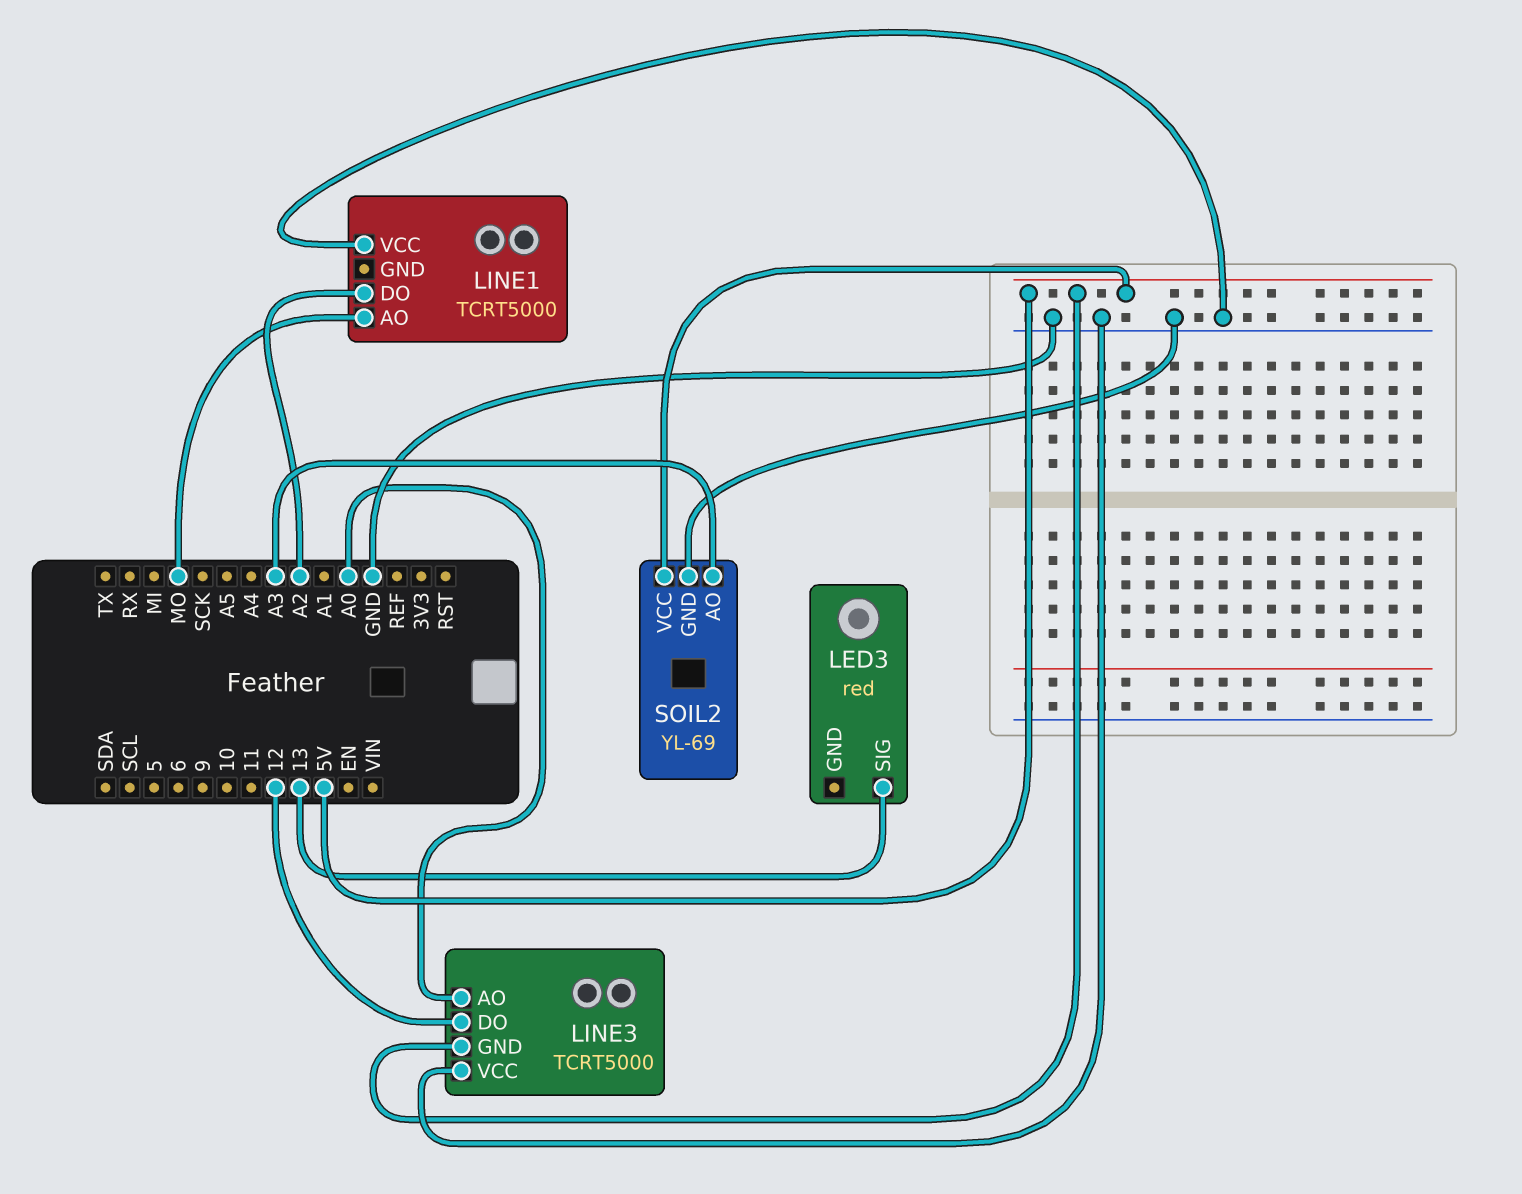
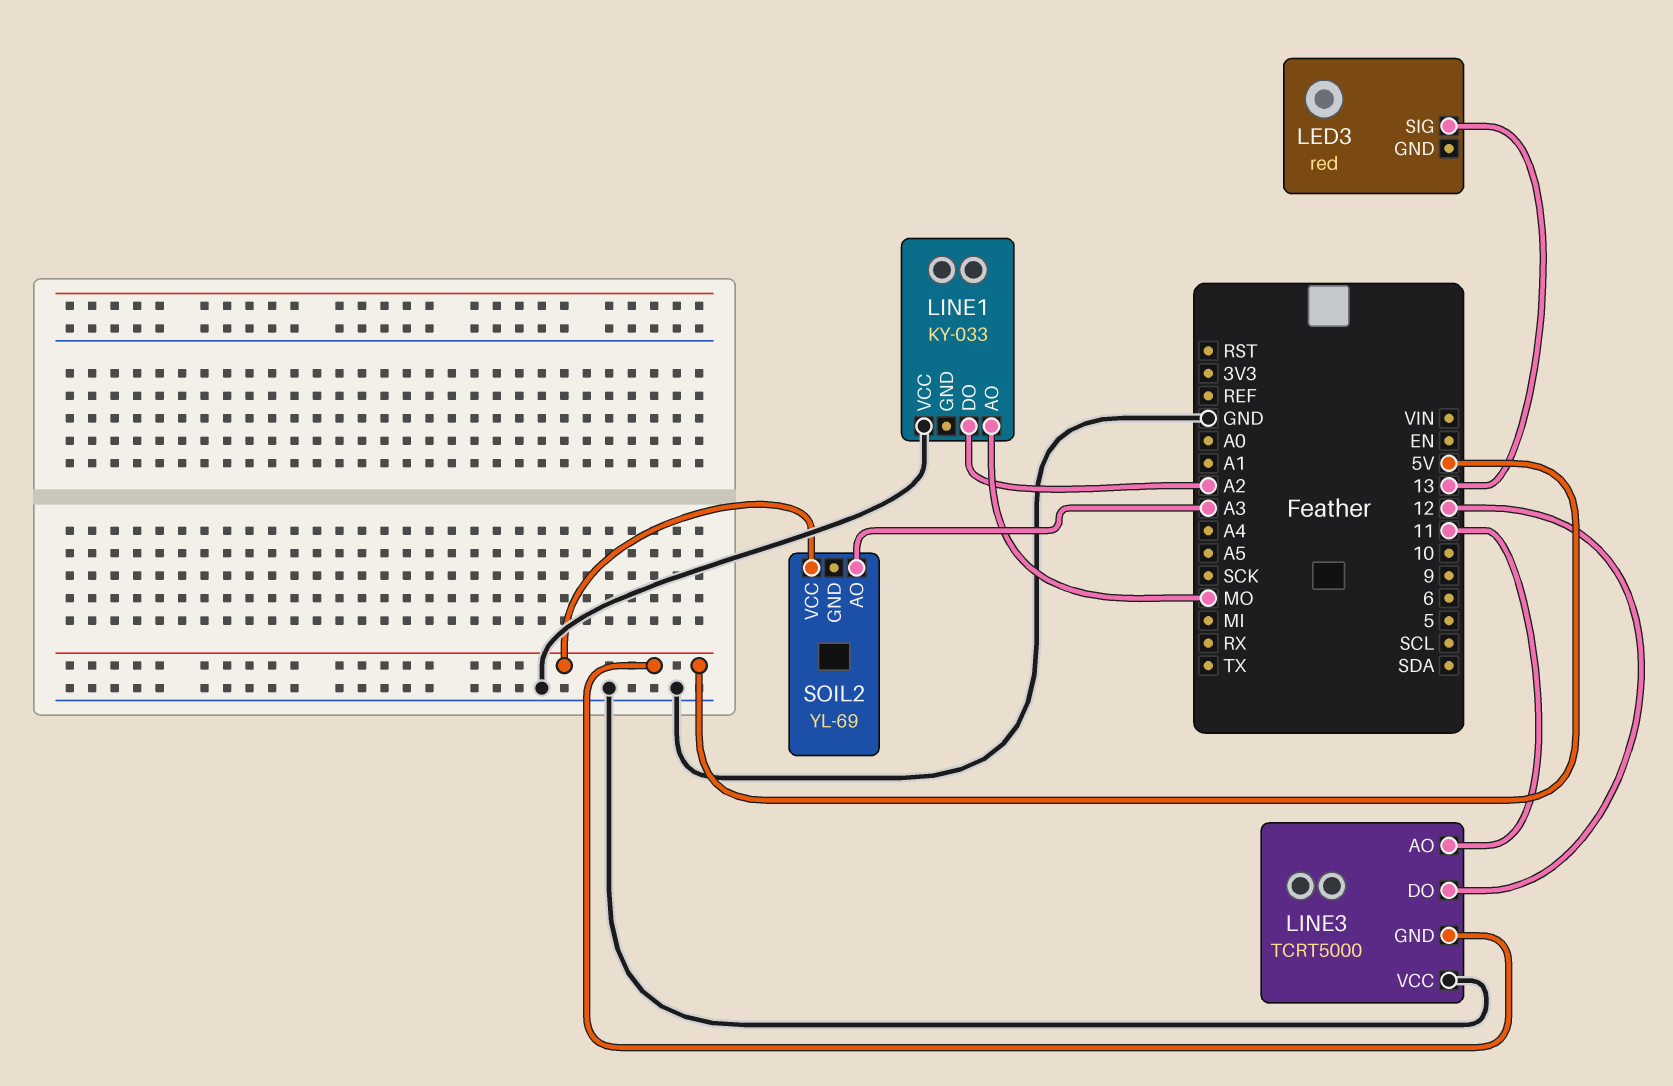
LINE1: TCRT5000 -> KY-033
LINE3 pin AO: A0 -> 11
SOIL2 pin GND: GND -> none

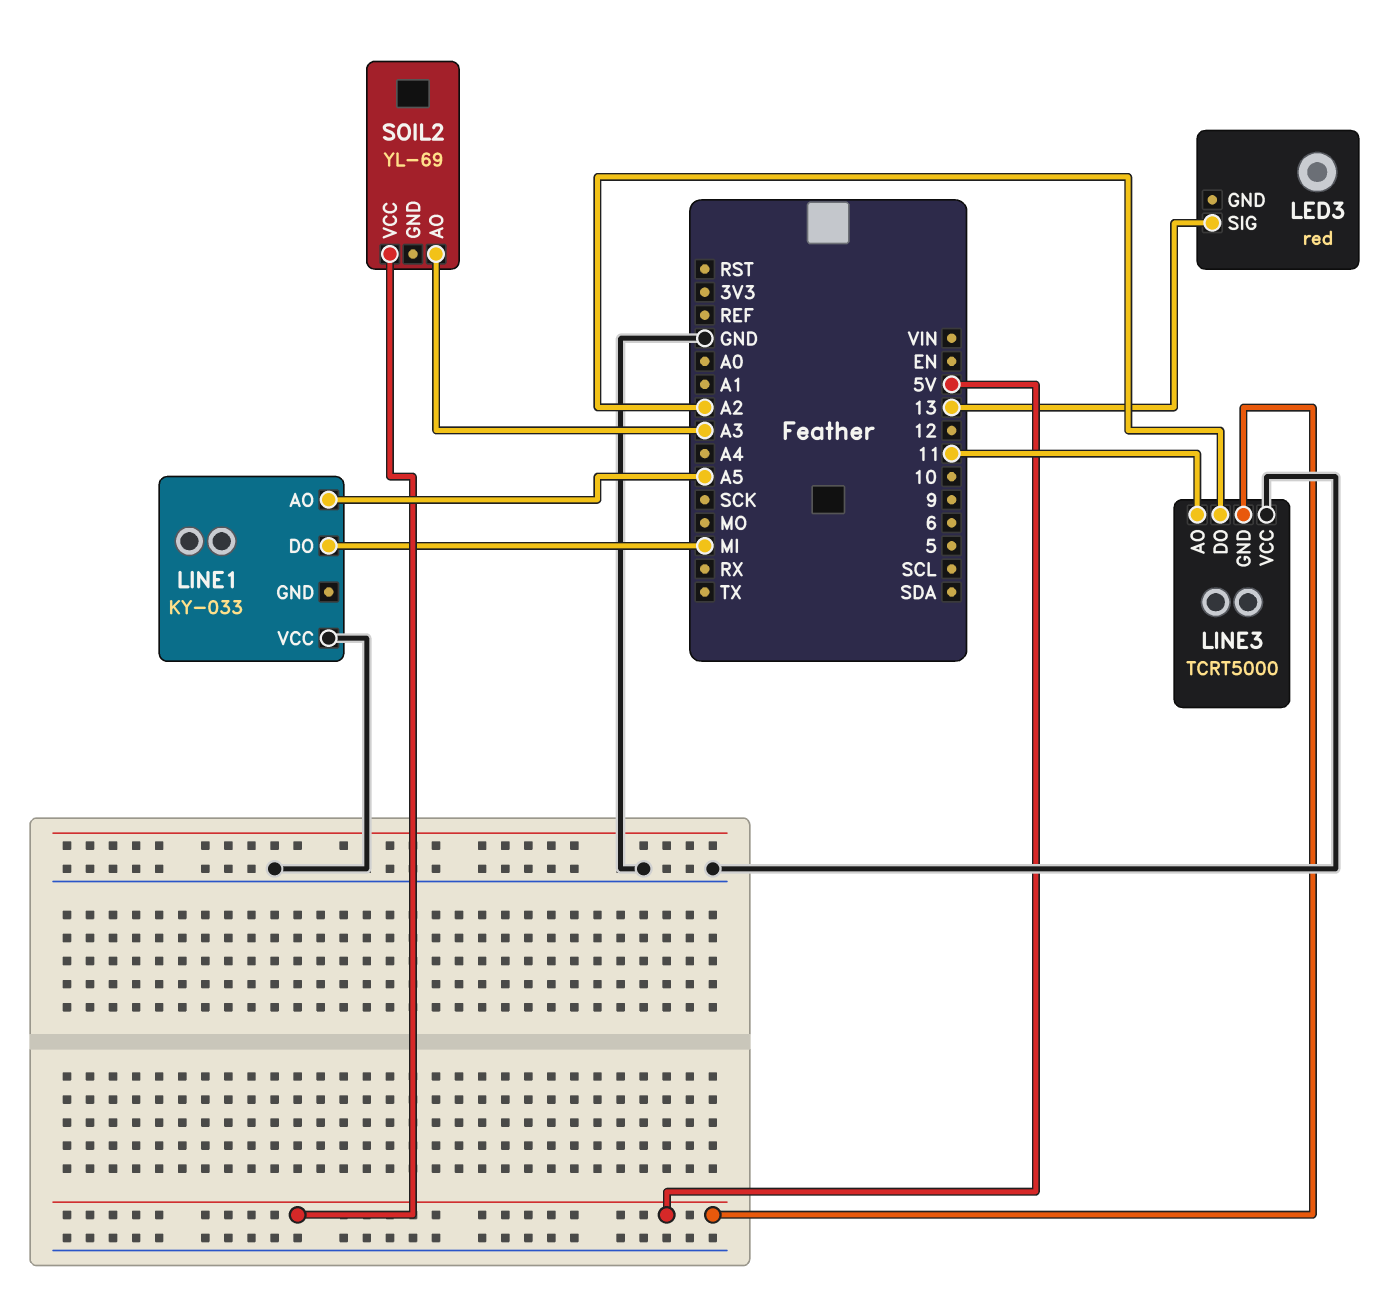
LINE1 pin AO: MO -> A5
LINE1 pin DO: A2 -> MI
LINE3 pin DO: 12 -> A2

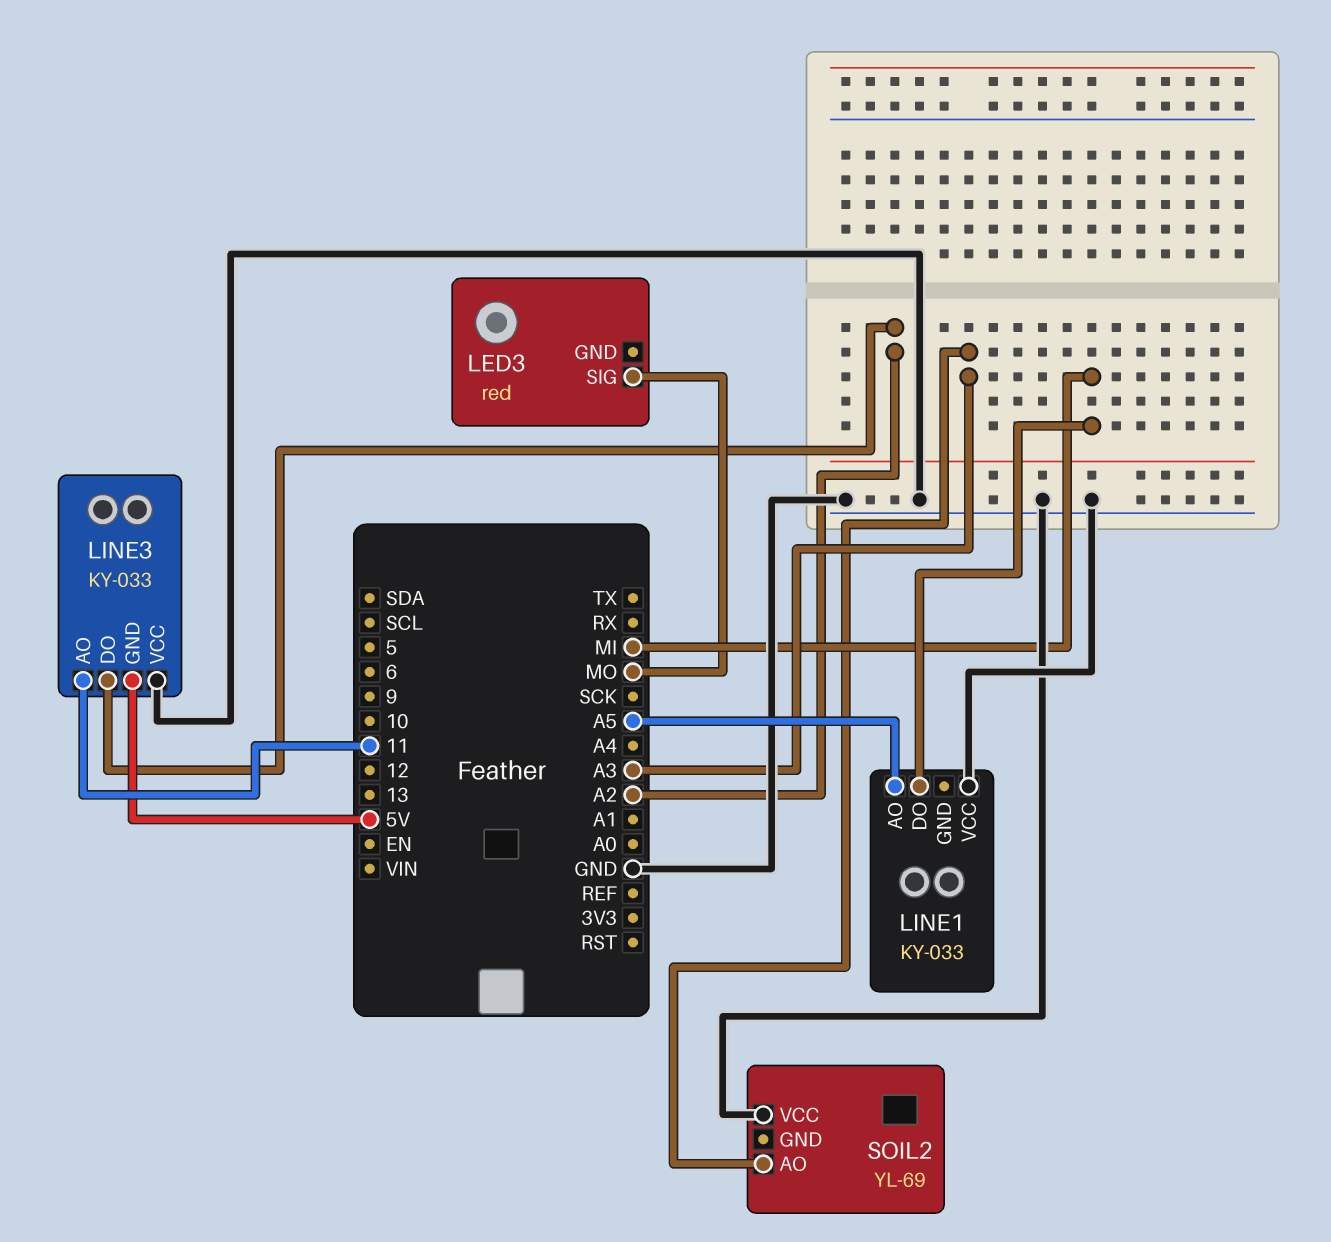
LED3 pin SIG: 13 -> MO
LINE3: TCRT5000 -> KY-033
SOIL2 pin VCC: 5V -> GND

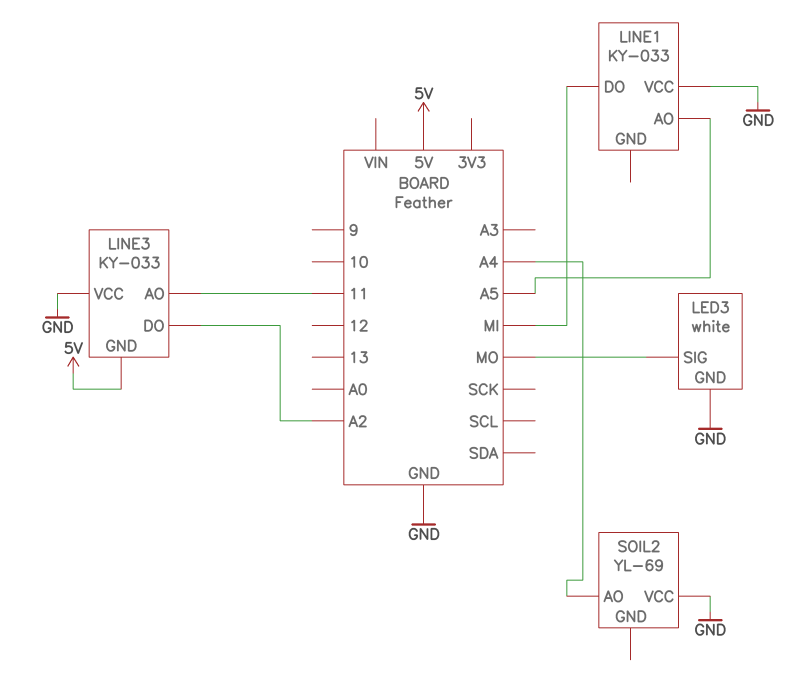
LED3: red -> white
LED3 pin GND: none -> GND
SOIL2 pin AO: A3 -> A4

